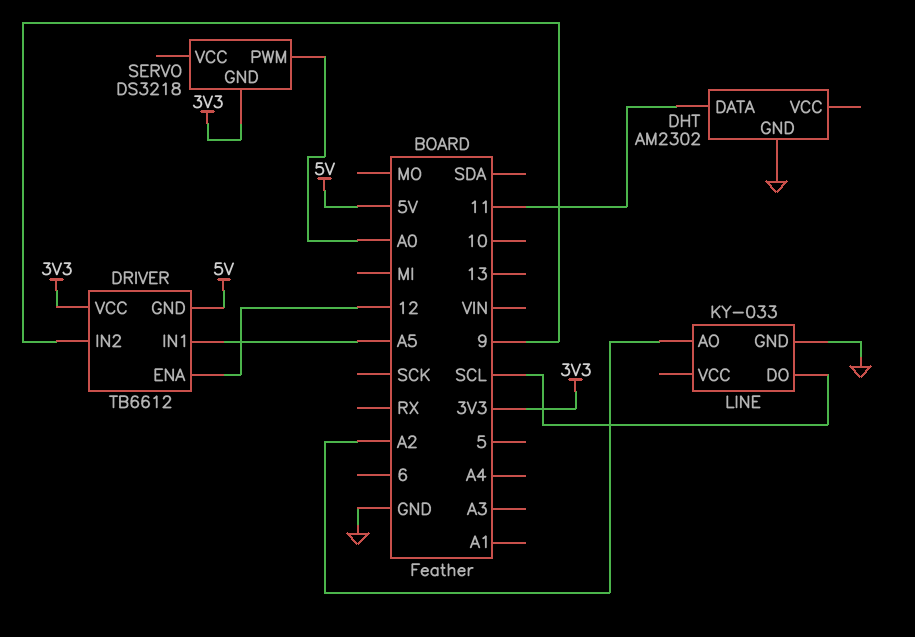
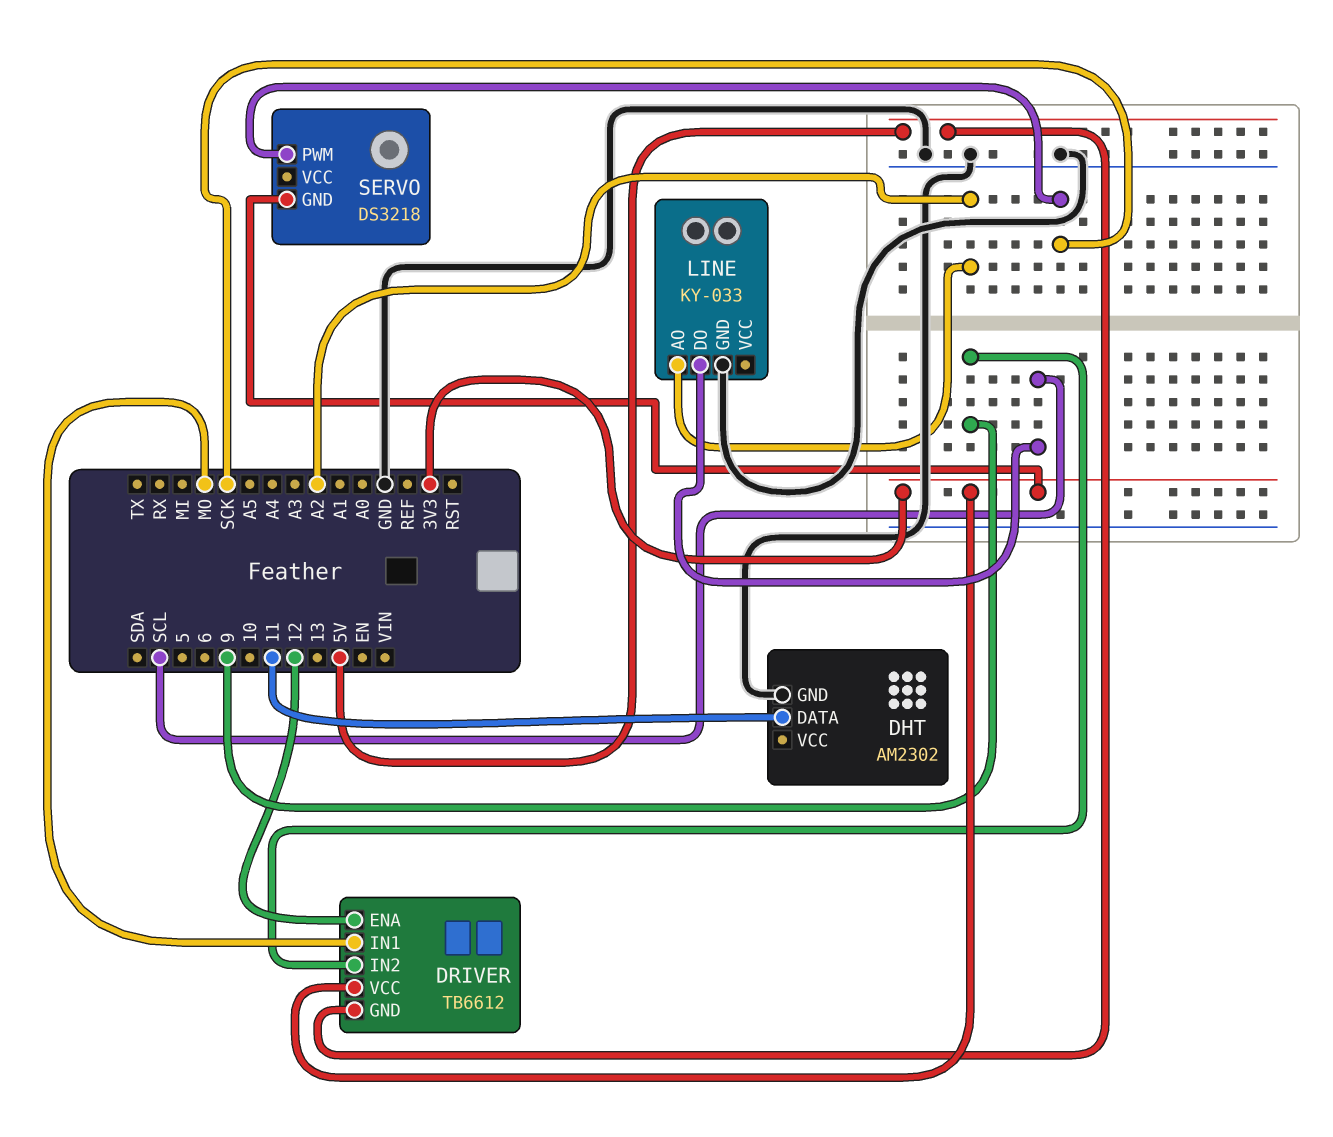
DRIVER pin IN1: A5 -> MO
SERVO pin PWM: A0 -> SCK

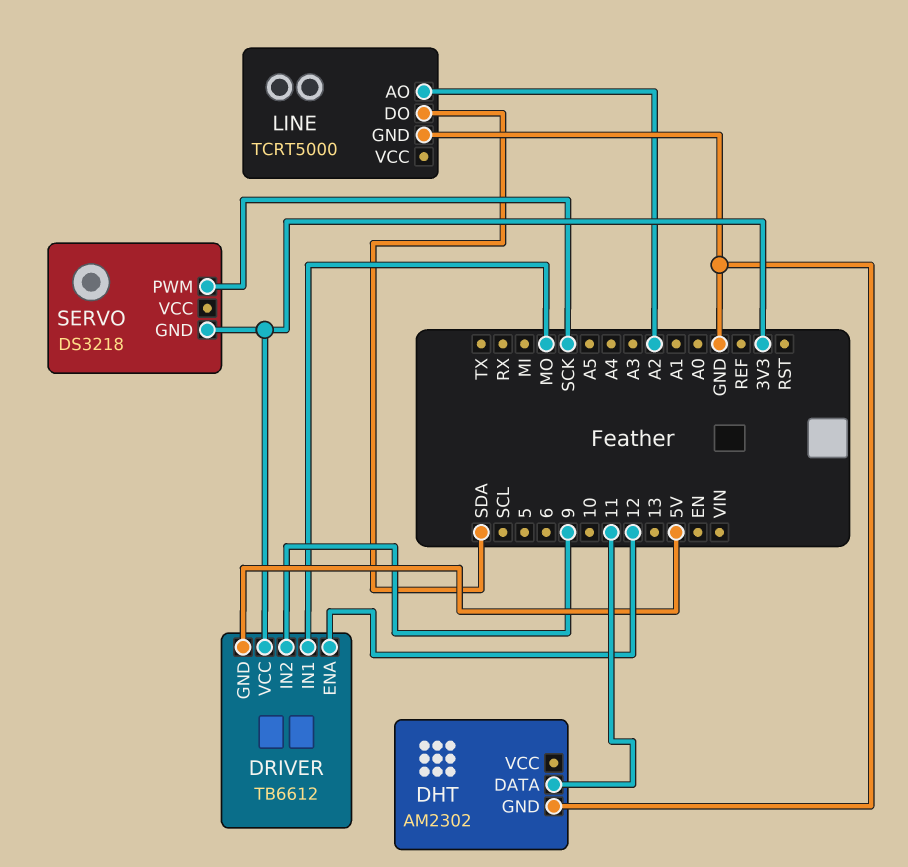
LINE: KY-033 -> TCRT5000
LINE pin DO: SCL -> SDA

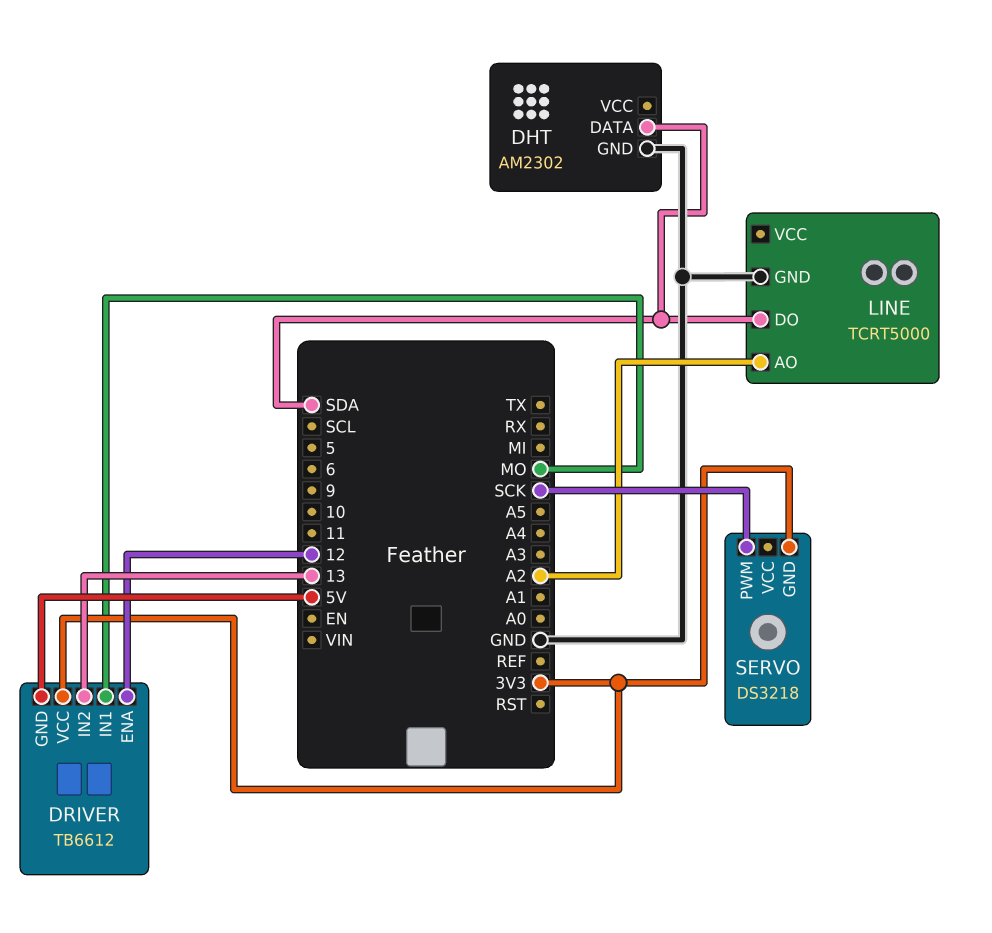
DHT pin DATA: 11 -> SDA
DRIVER pin IN2: 9 -> 13

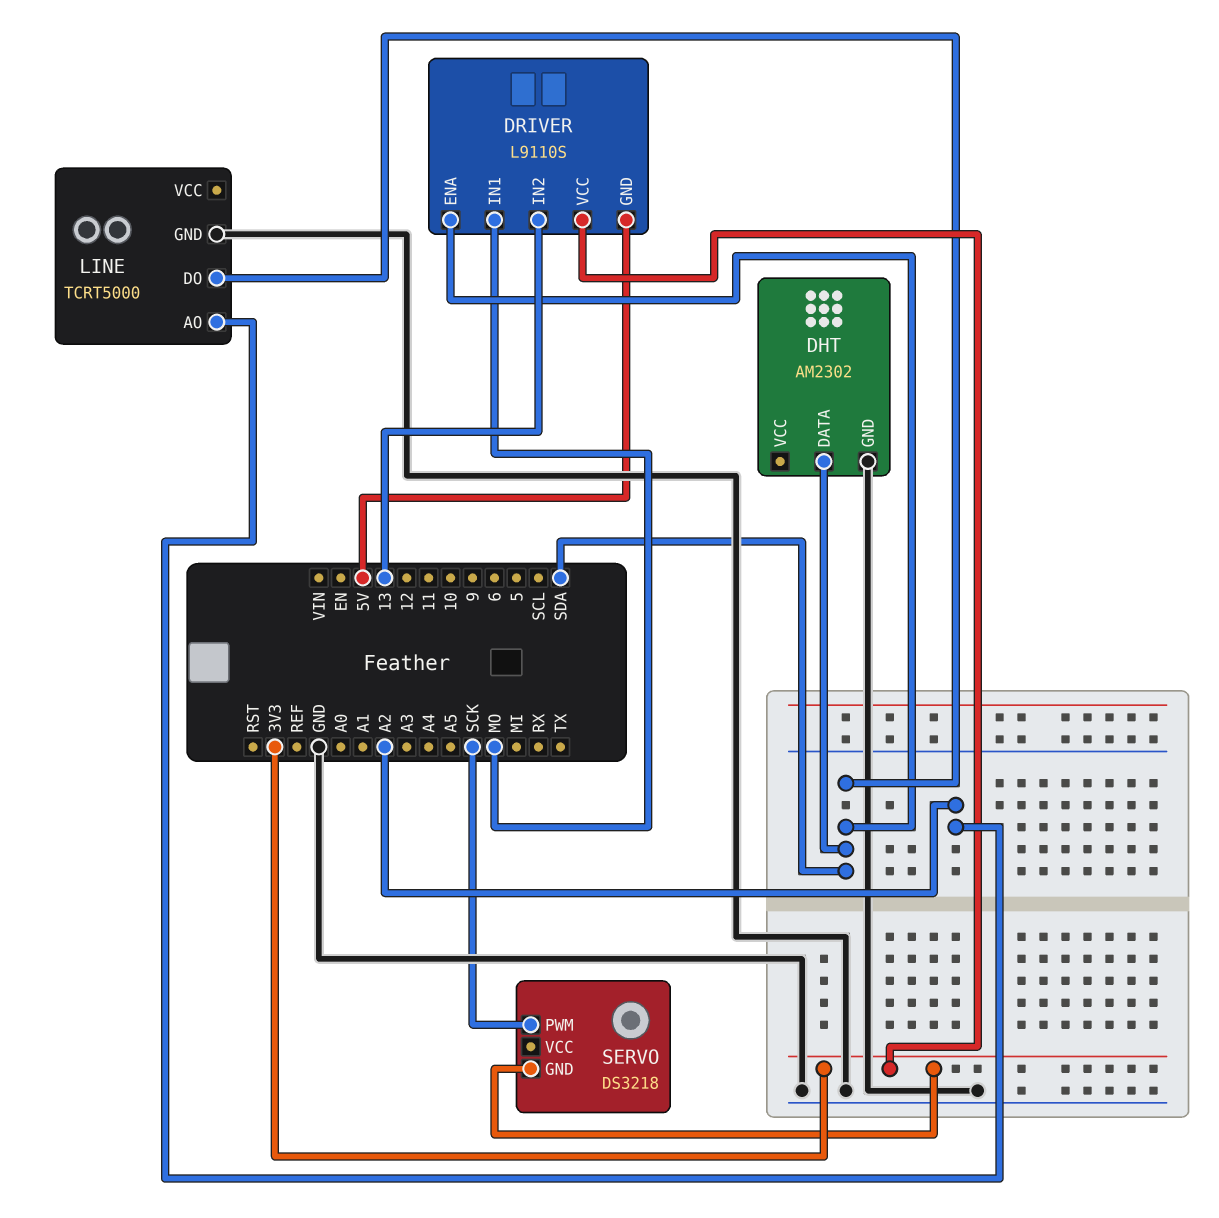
DRIVER: TB6612 -> L9110S
DRIVER pin ENA: 12 -> SDA

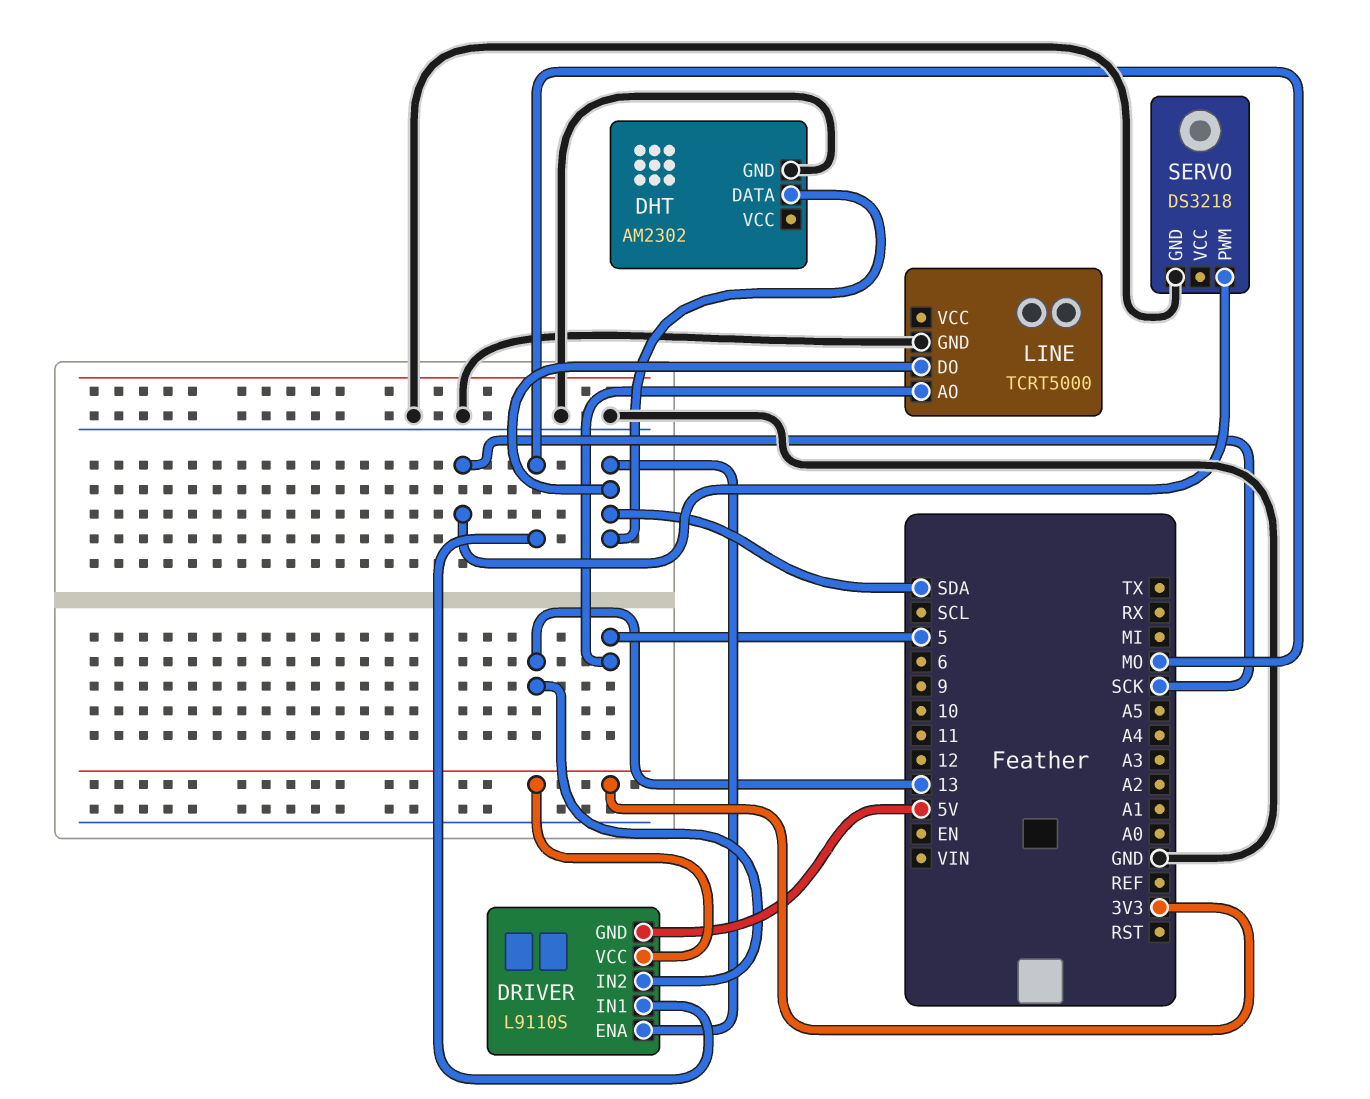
LINE pin AO: A2 -> 5
SERVO pin GND: 3V3 -> GND

